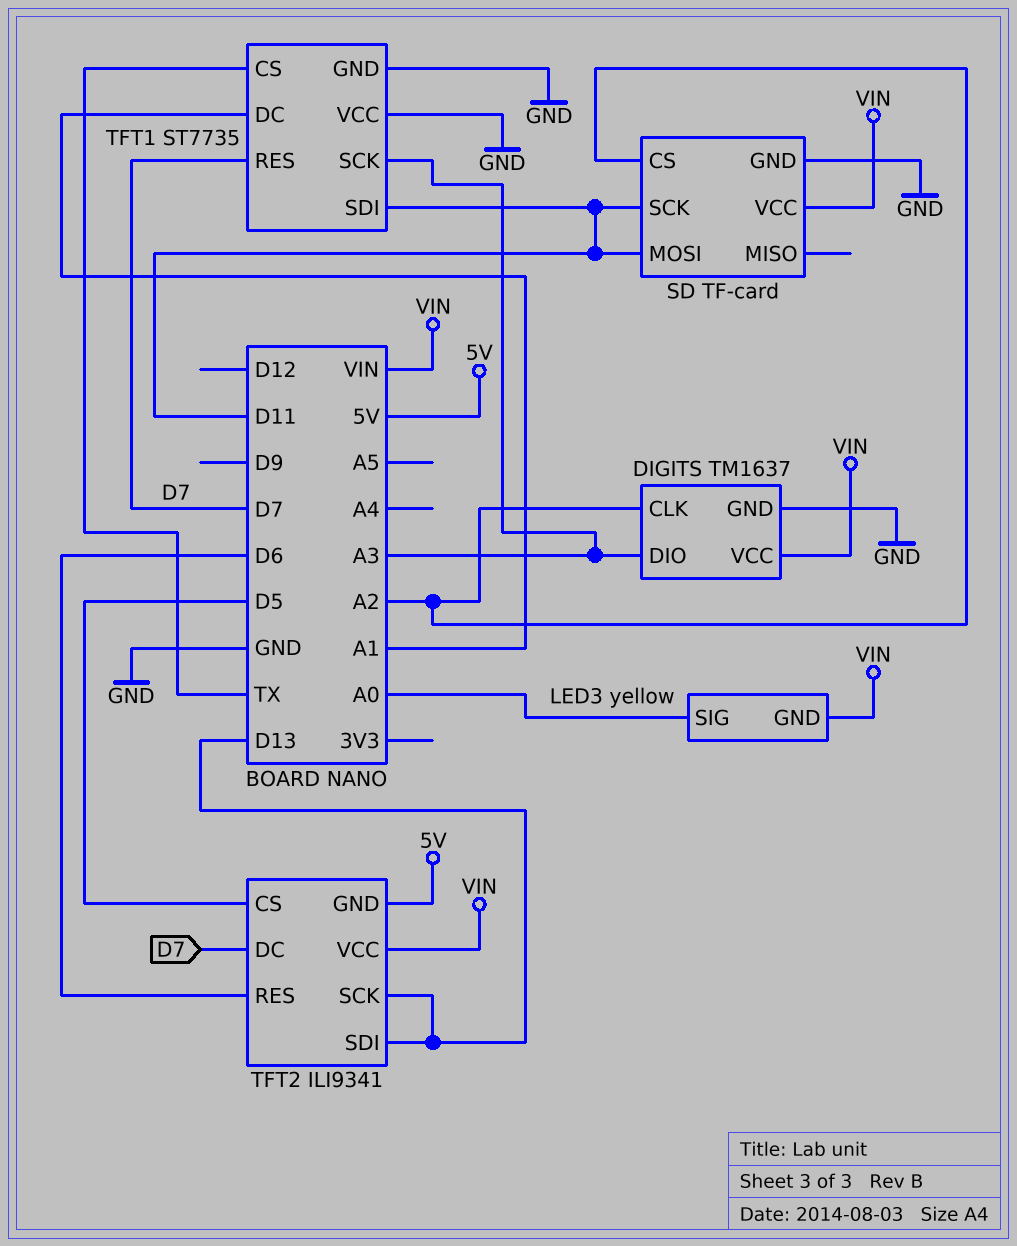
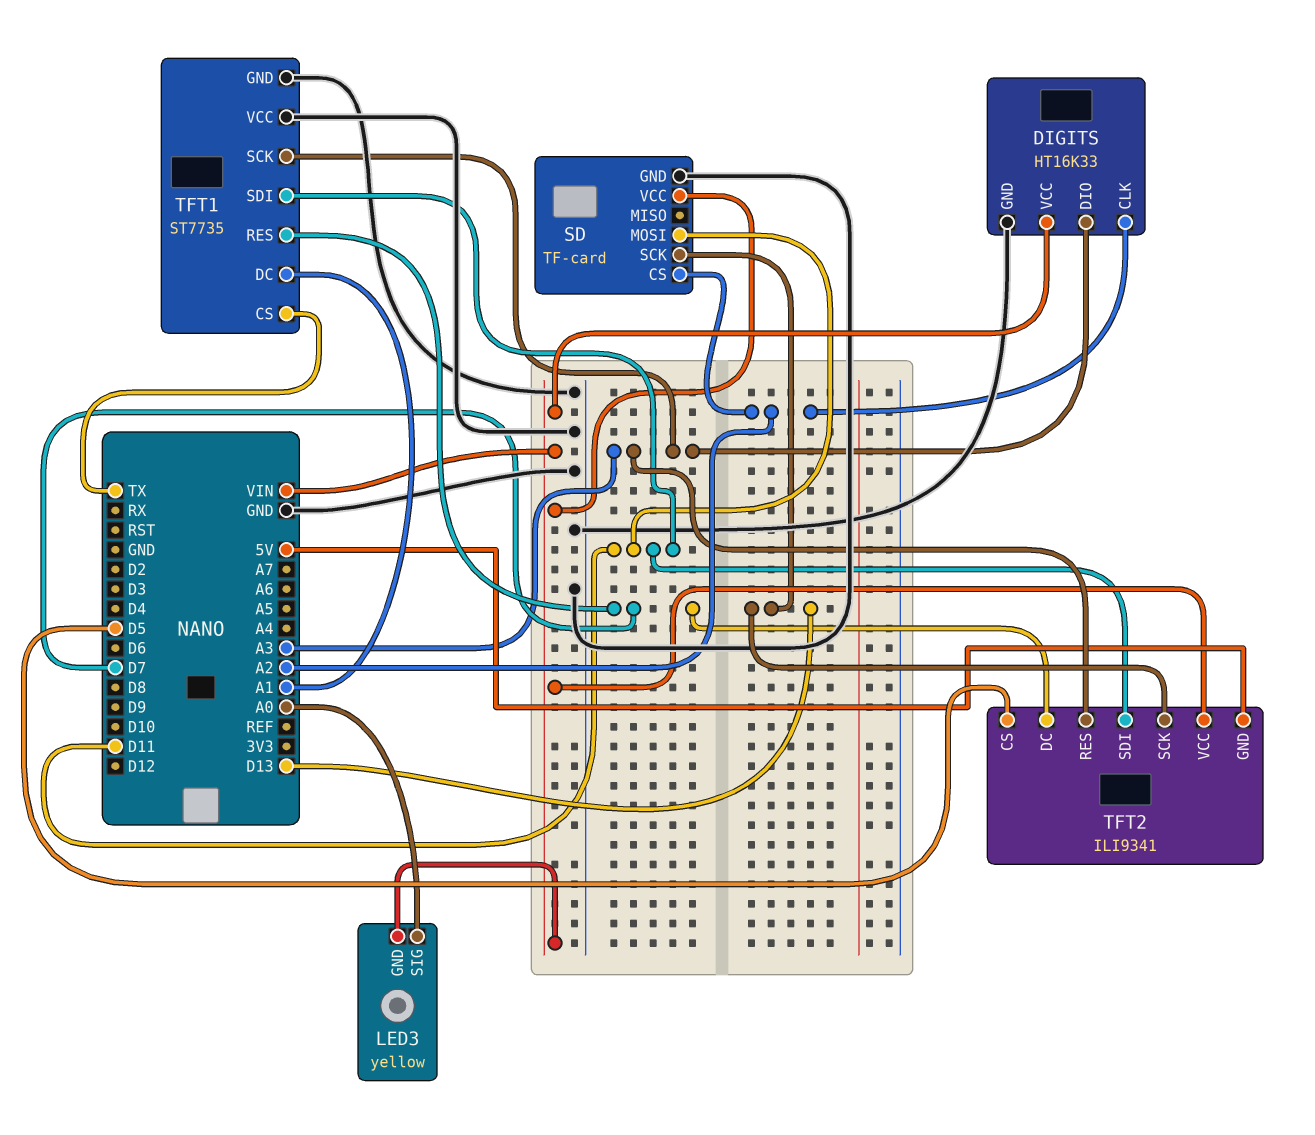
DIGITS: TM1637 -> HT16K33
SD pin SCK: D11 -> D13
TFT2 pin RES: D6 -> A3
TFT2 pin SDI: D13 -> D11

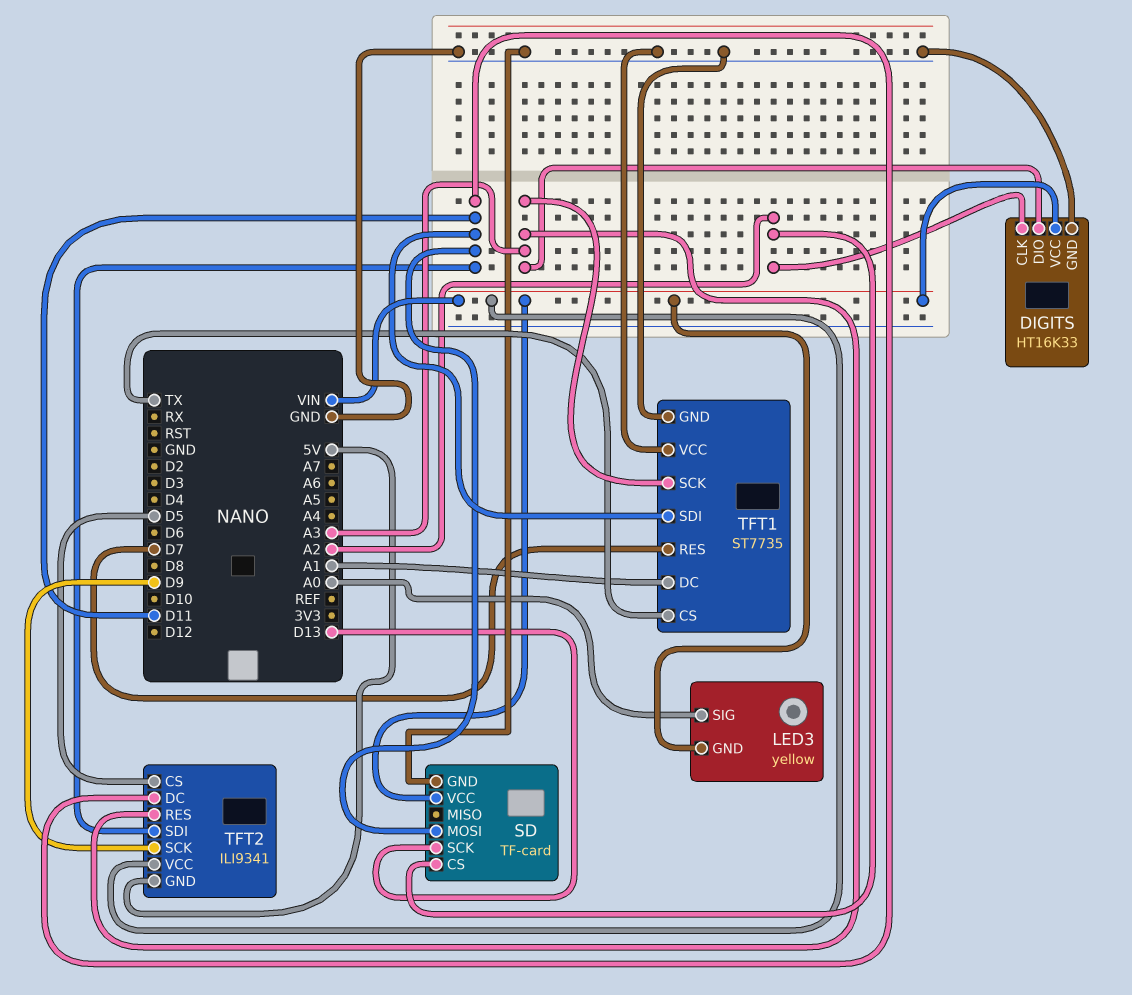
TFT2 pin DC: D7 -> D11
TFT2 pin SCK: D13 -> D9

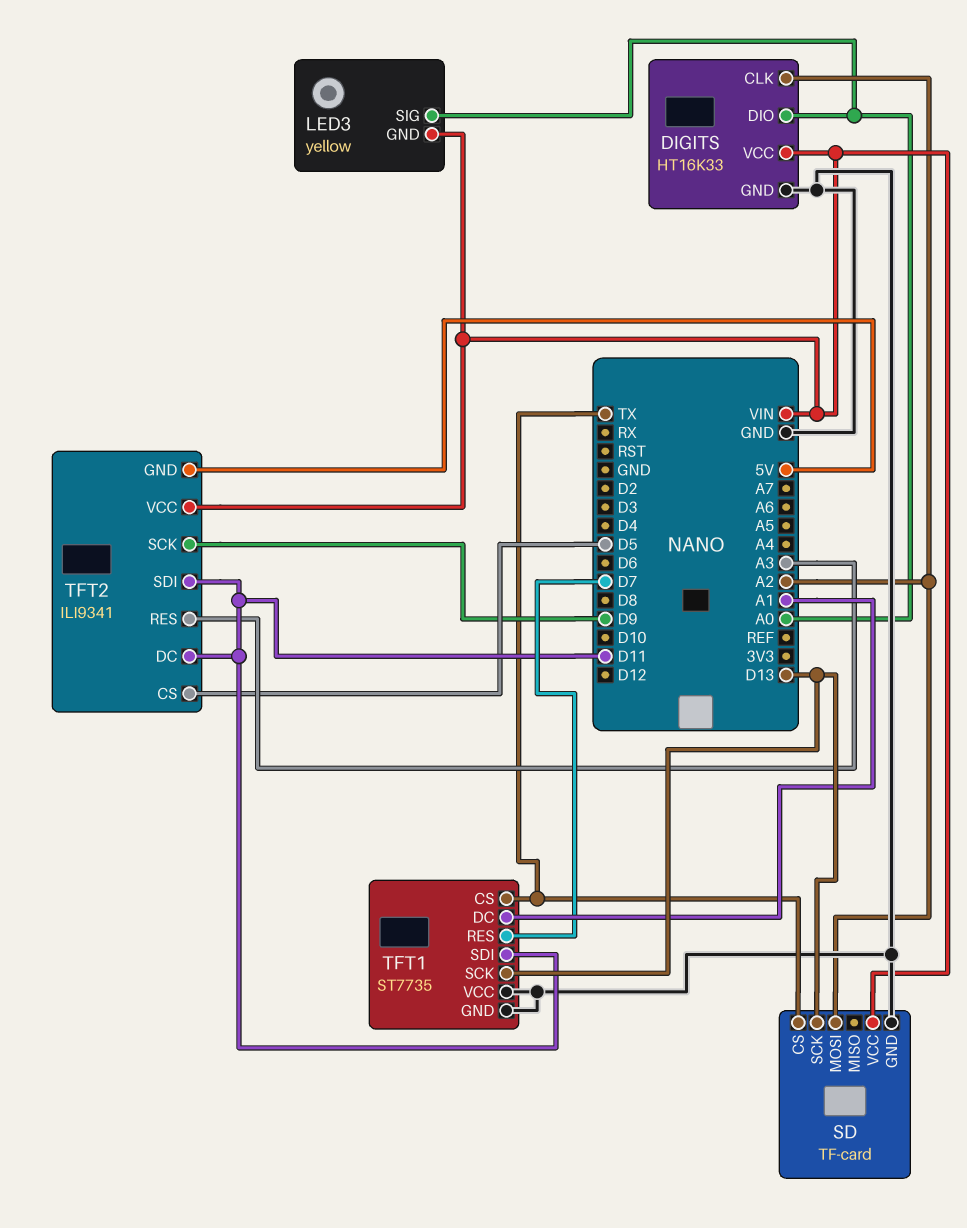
DIGITS pin DIO: A3 -> A0
SD pin CS: A2 -> TX
SD pin MOSI: D11 -> A2
TFT1 pin SCK: A3 -> D13

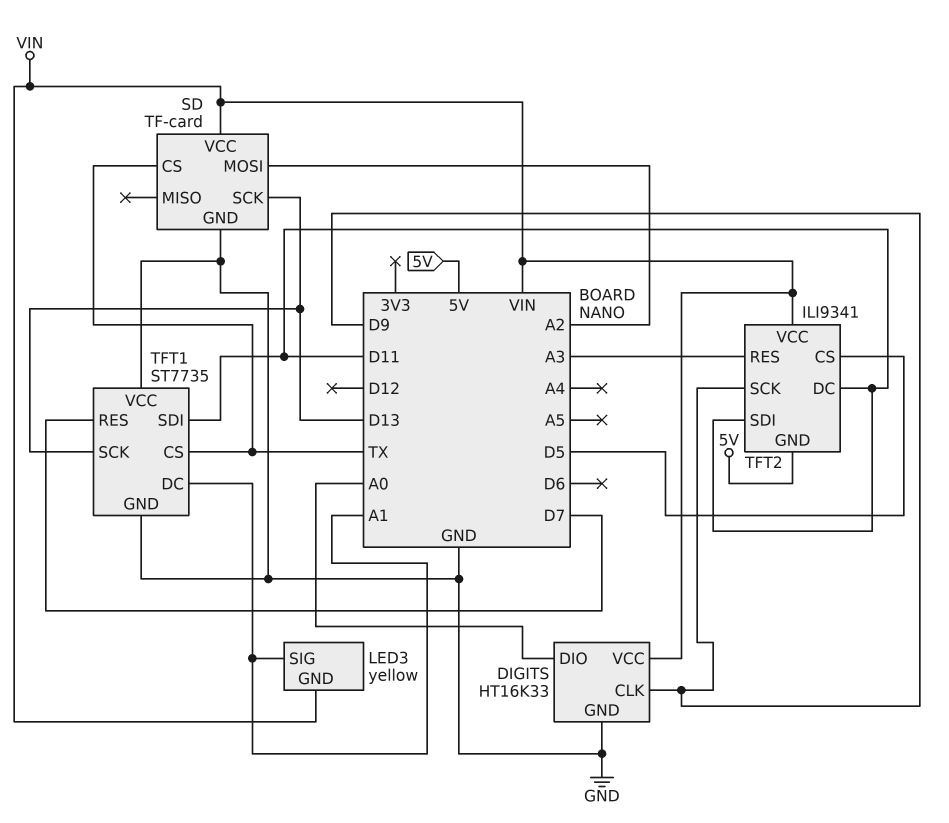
DIGITS pin CLK: A2 -> D9
LED3 pin SIG: A0 -> A1

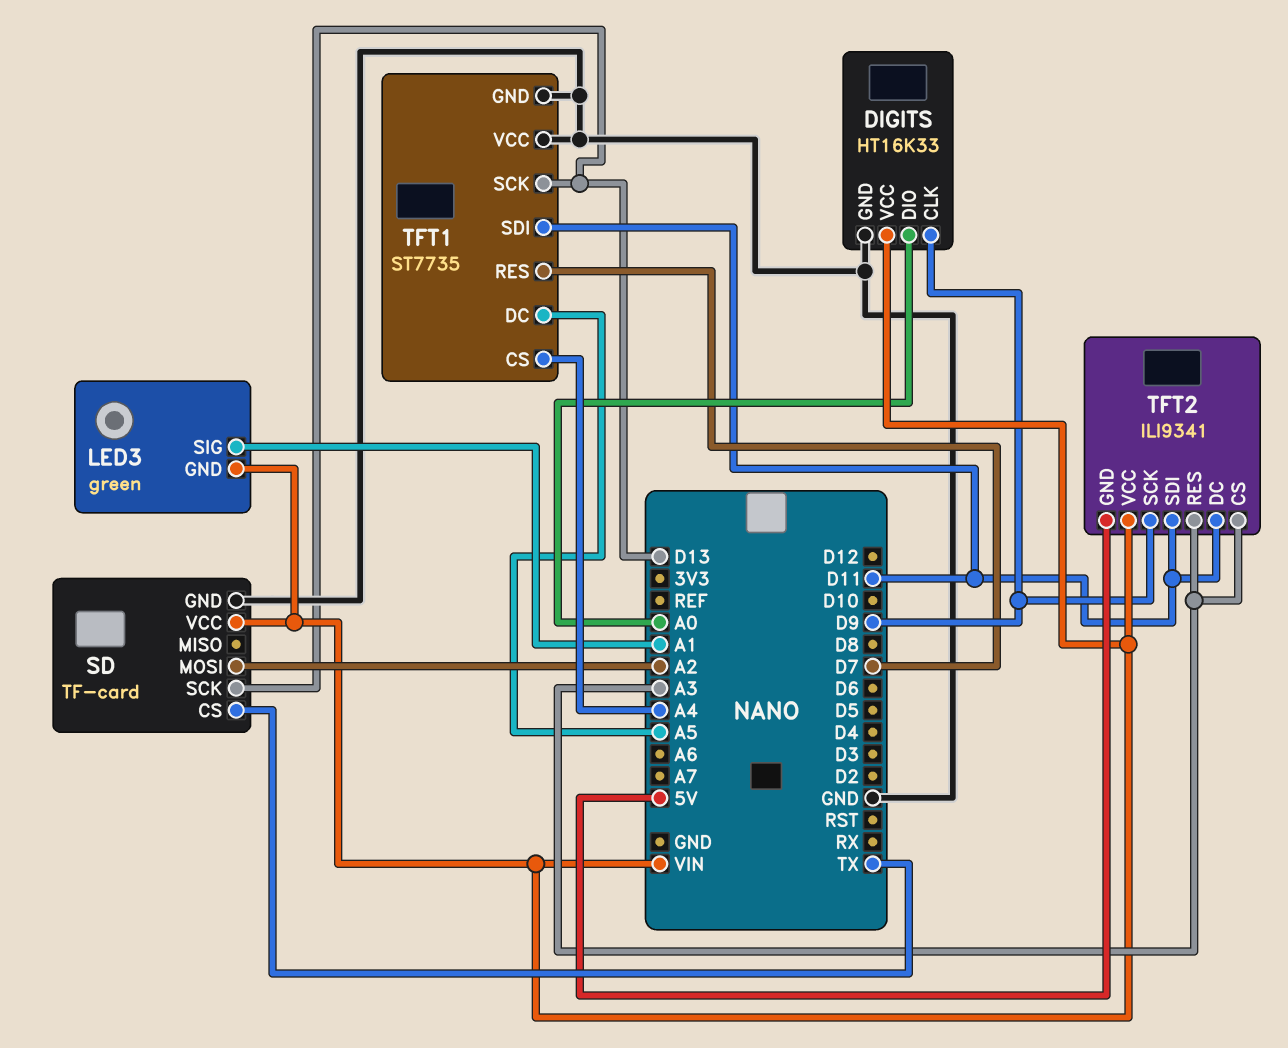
LED3: yellow -> green
TFT1 pin CS: TX -> A4
TFT1 pin DC: A1 -> A5
TFT2 pin CS: D5 -> A3

